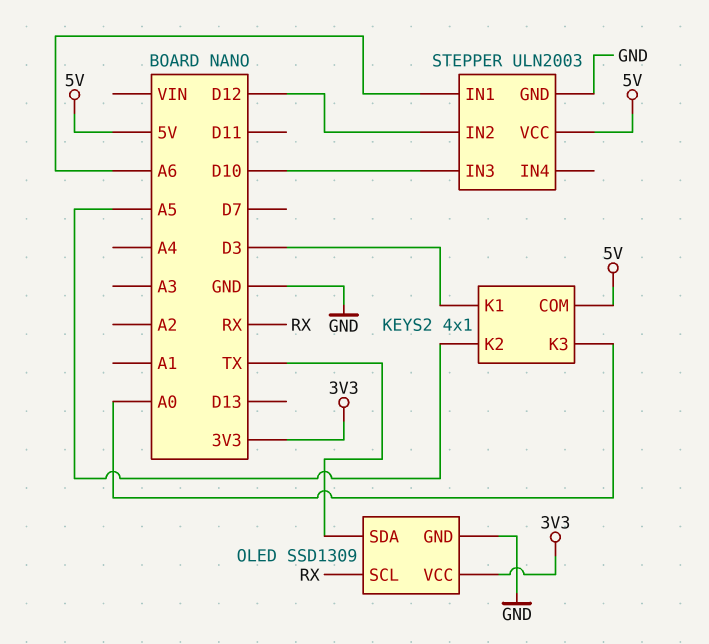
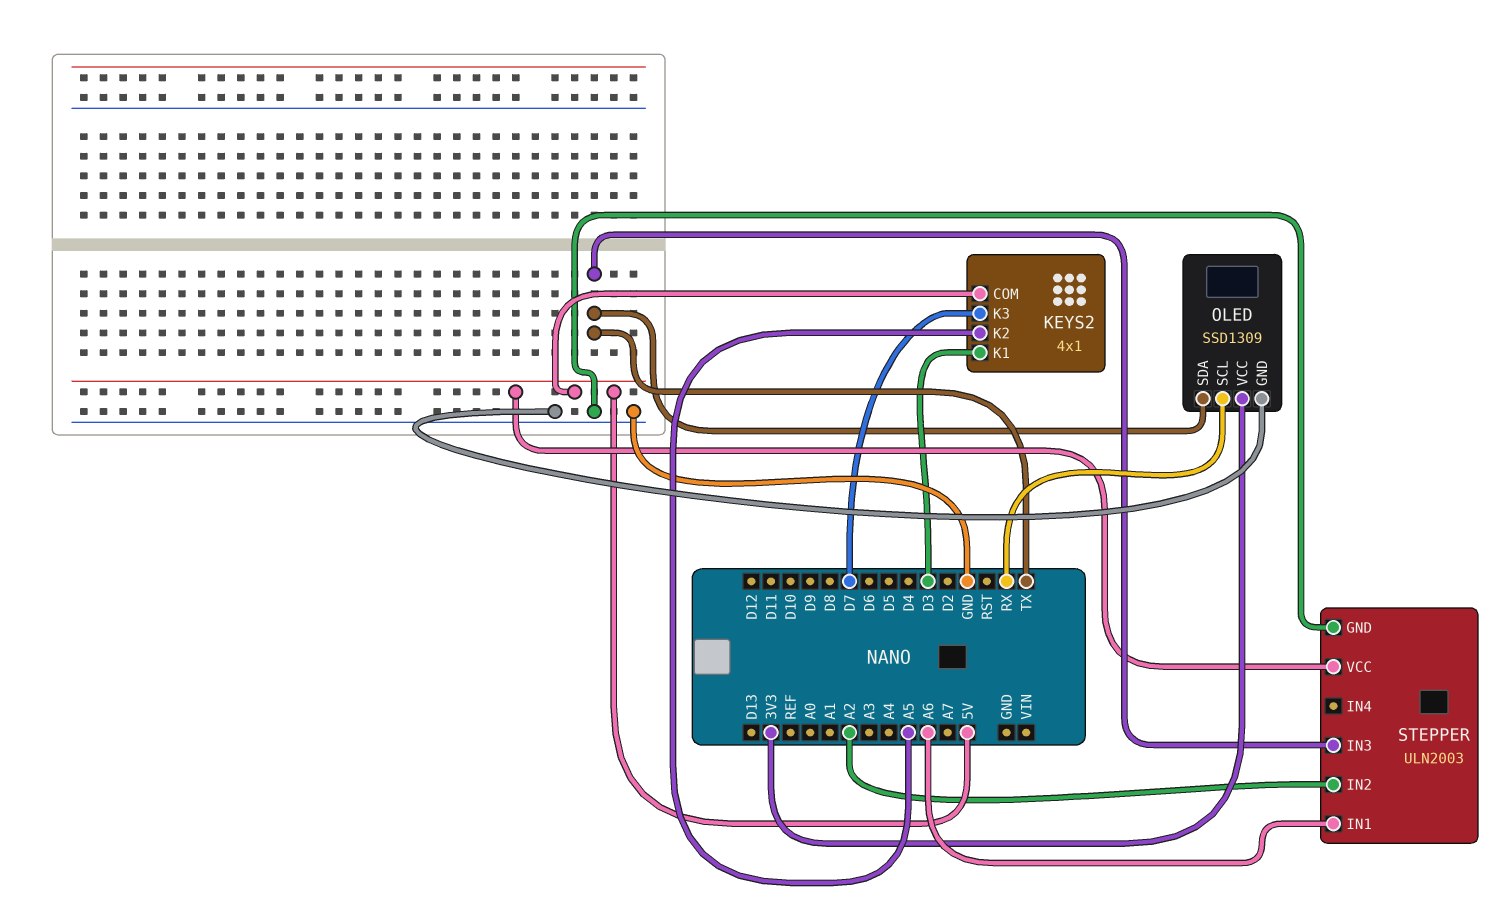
KEYS2 pin K3: A0 -> D7
STEPPER pin IN2: D12 -> A2
STEPPER pin IN3: D10 -> TX

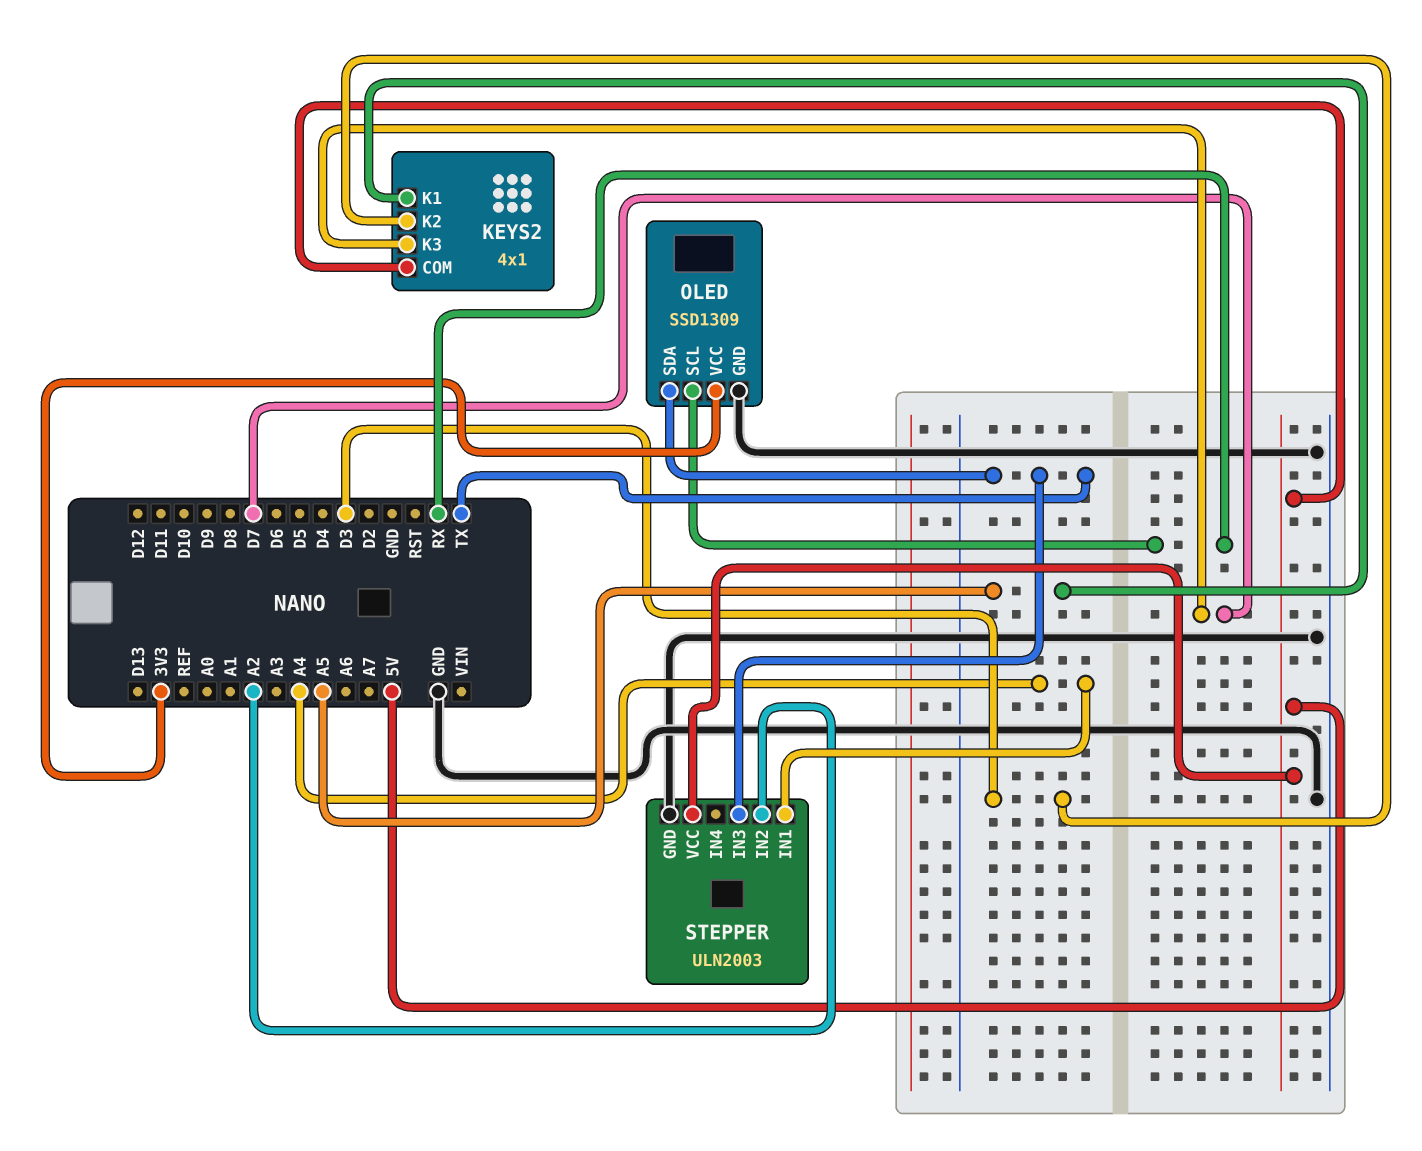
KEYS2 pin K1: D3 -> A5
KEYS2 pin K2: A5 -> D3
STEPPER pin IN1: A6 -> A4

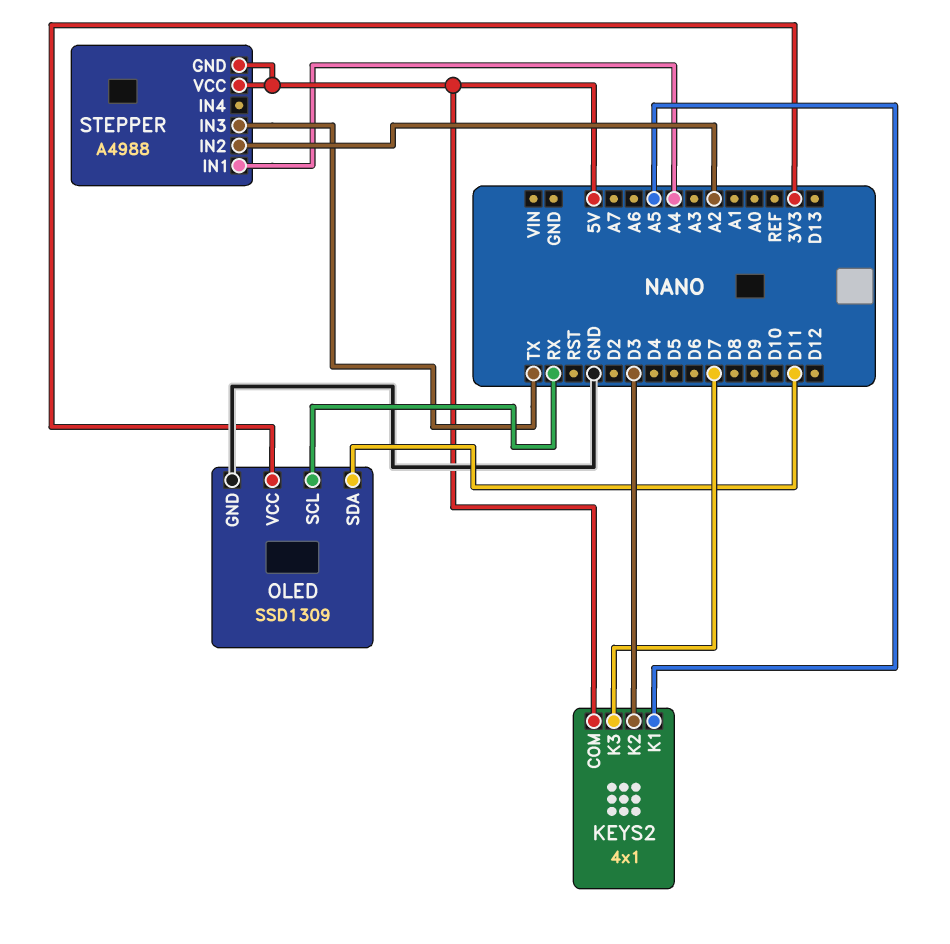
OLED pin SDA: TX -> D11
STEPPER: ULN2003 -> A4988
STEPPER pin GND: GND -> 5V

